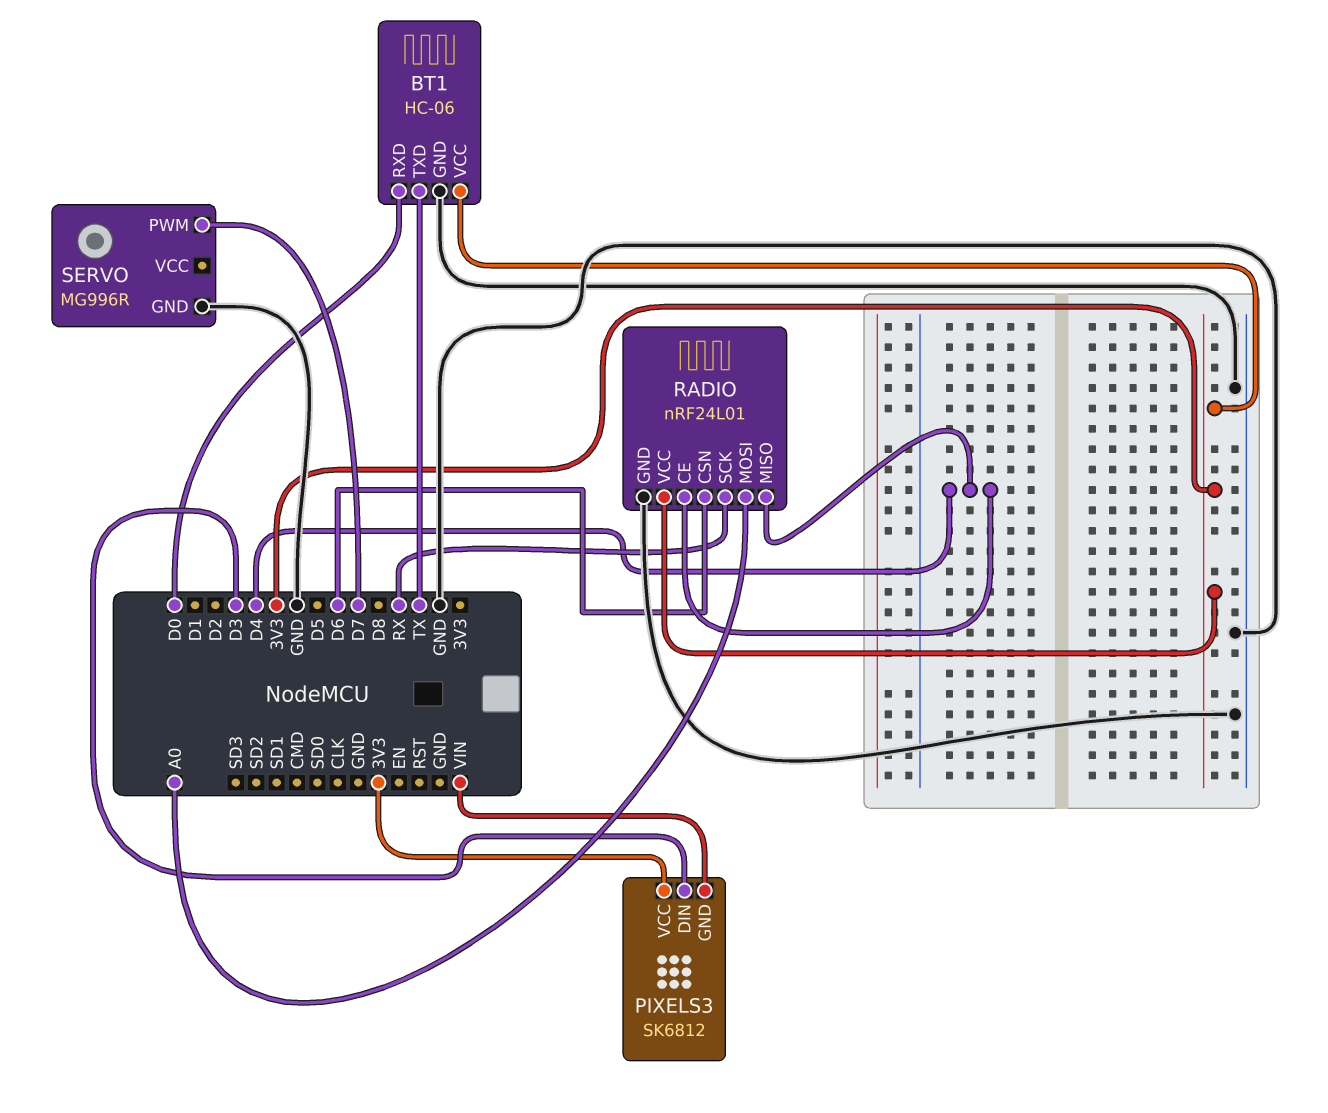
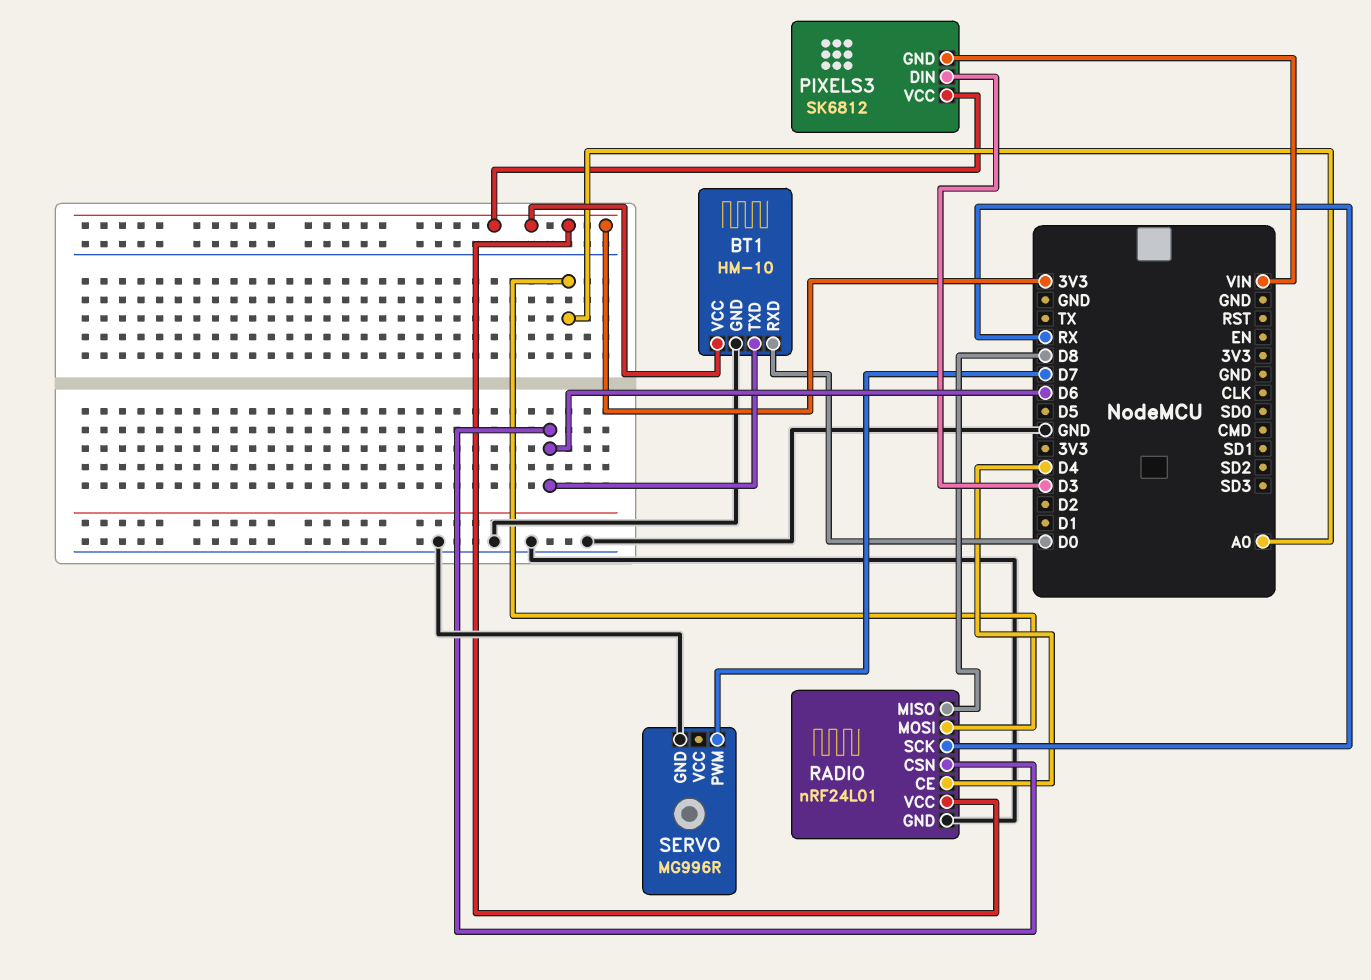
BT1: HC-06 -> HM-10
BT1 pin TXD: TX -> D6
RADIO pin MISO: D4 -> D8

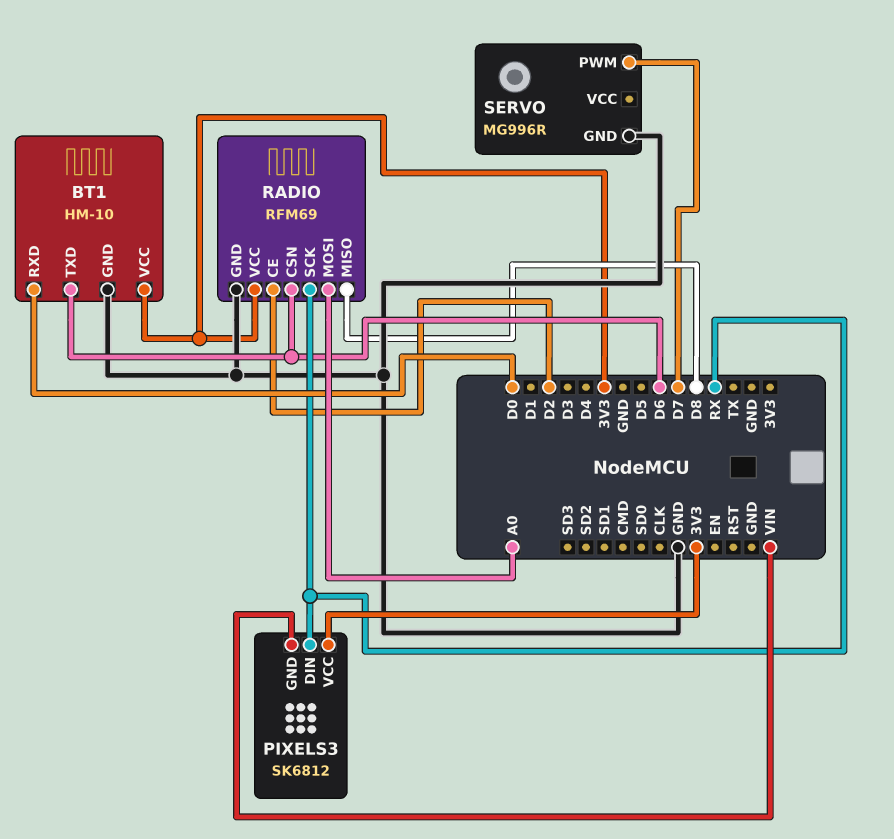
PIXELS3 pin DIN: D3 -> RX
RADIO: nRF24L01 -> RFM69
RADIO pin CE: D4 -> D2

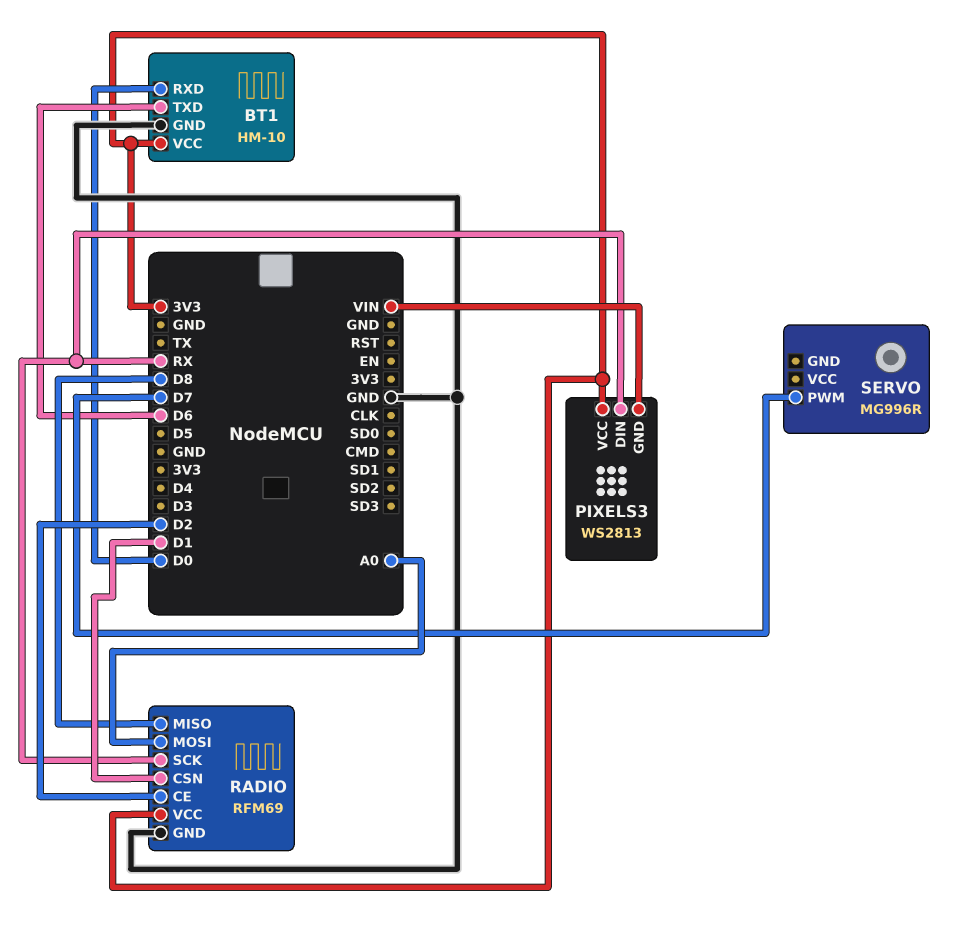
PIXELS3: SK6812 -> WS2813
RADIO pin CSN: D6 -> D1
SERVO pin GND: GND -> none

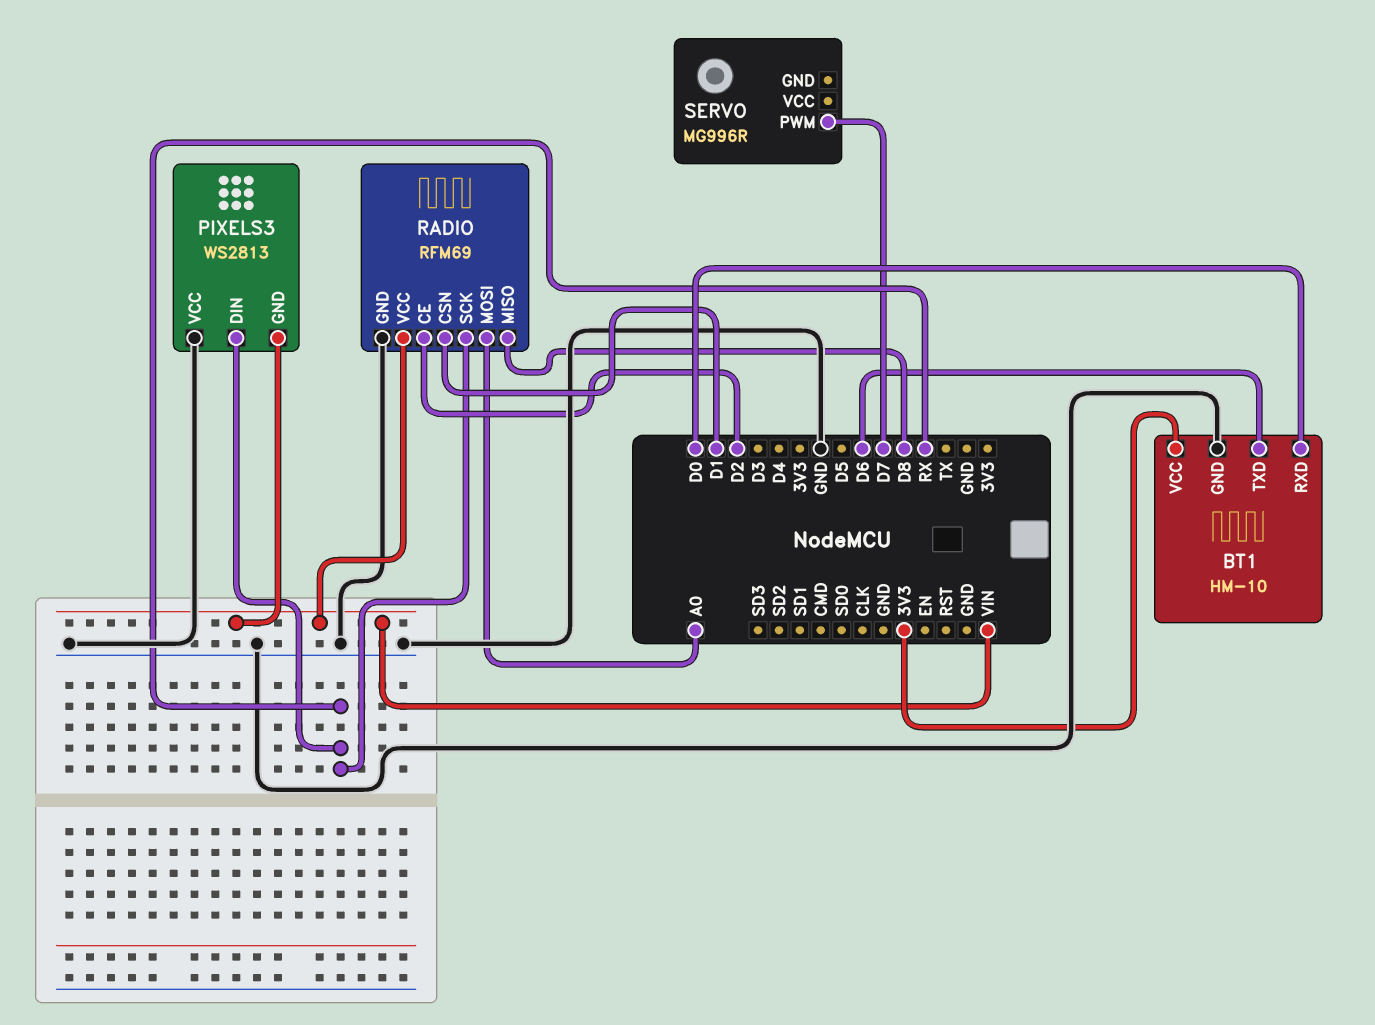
PIXELS3 pin VCC: 3V3 -> GND
RADIO pin VCC: 3V3 -> VIN

